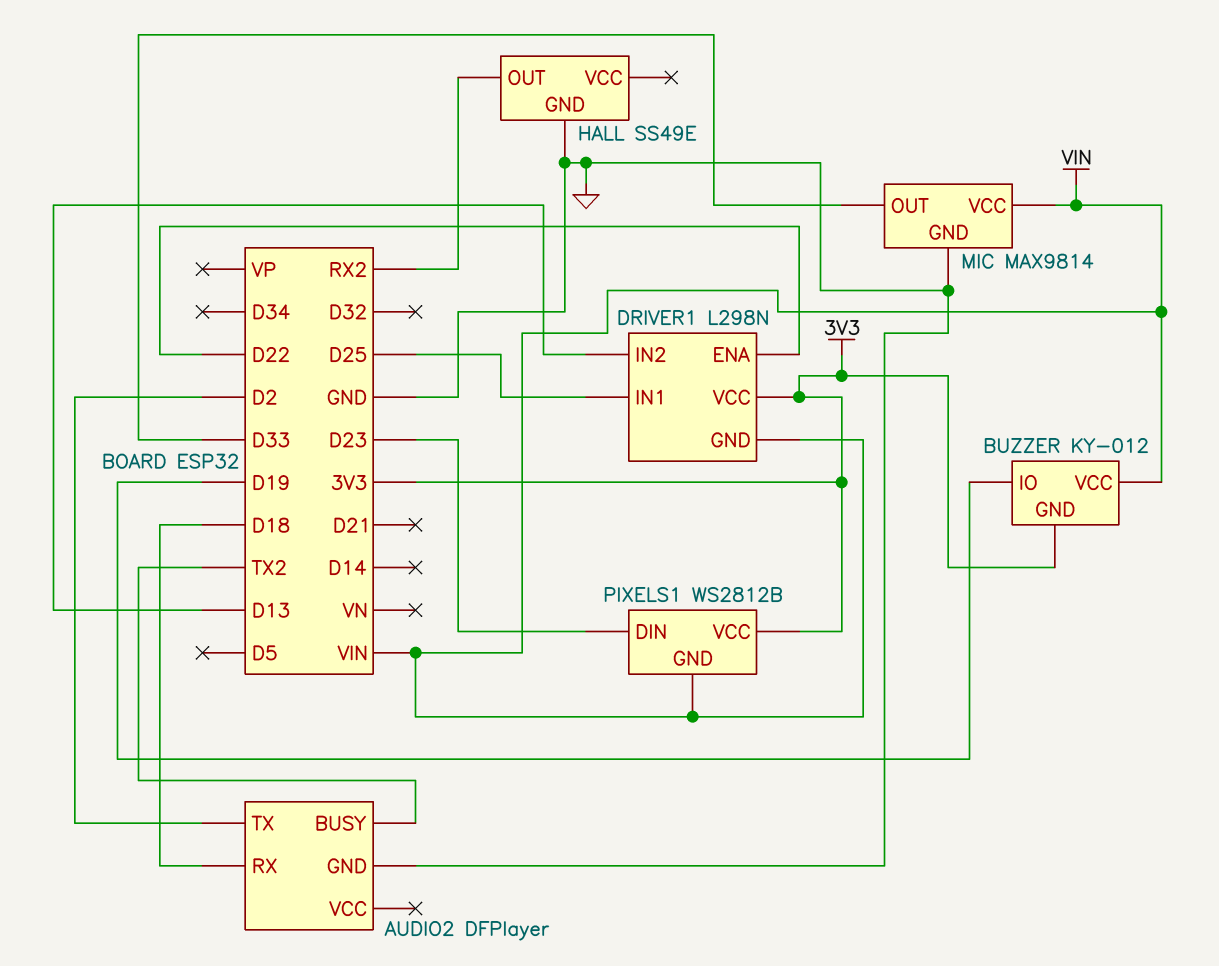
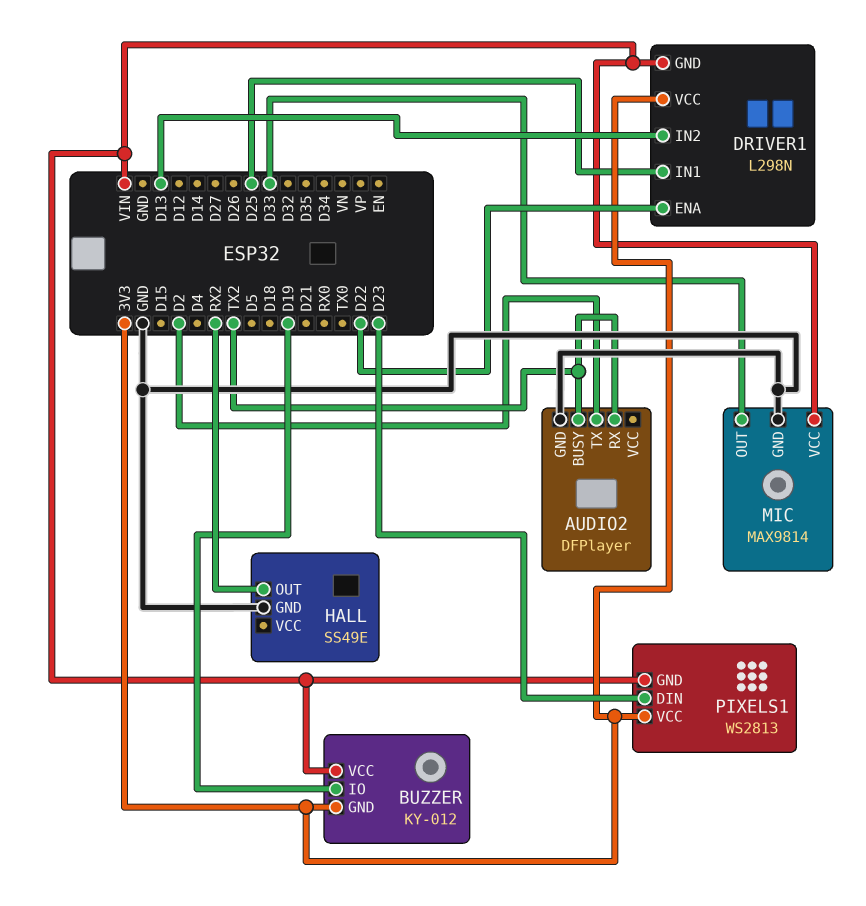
AUDIO2 pin RX: D18 -> TX2
PIXELS1: WS2812B -> WS2813

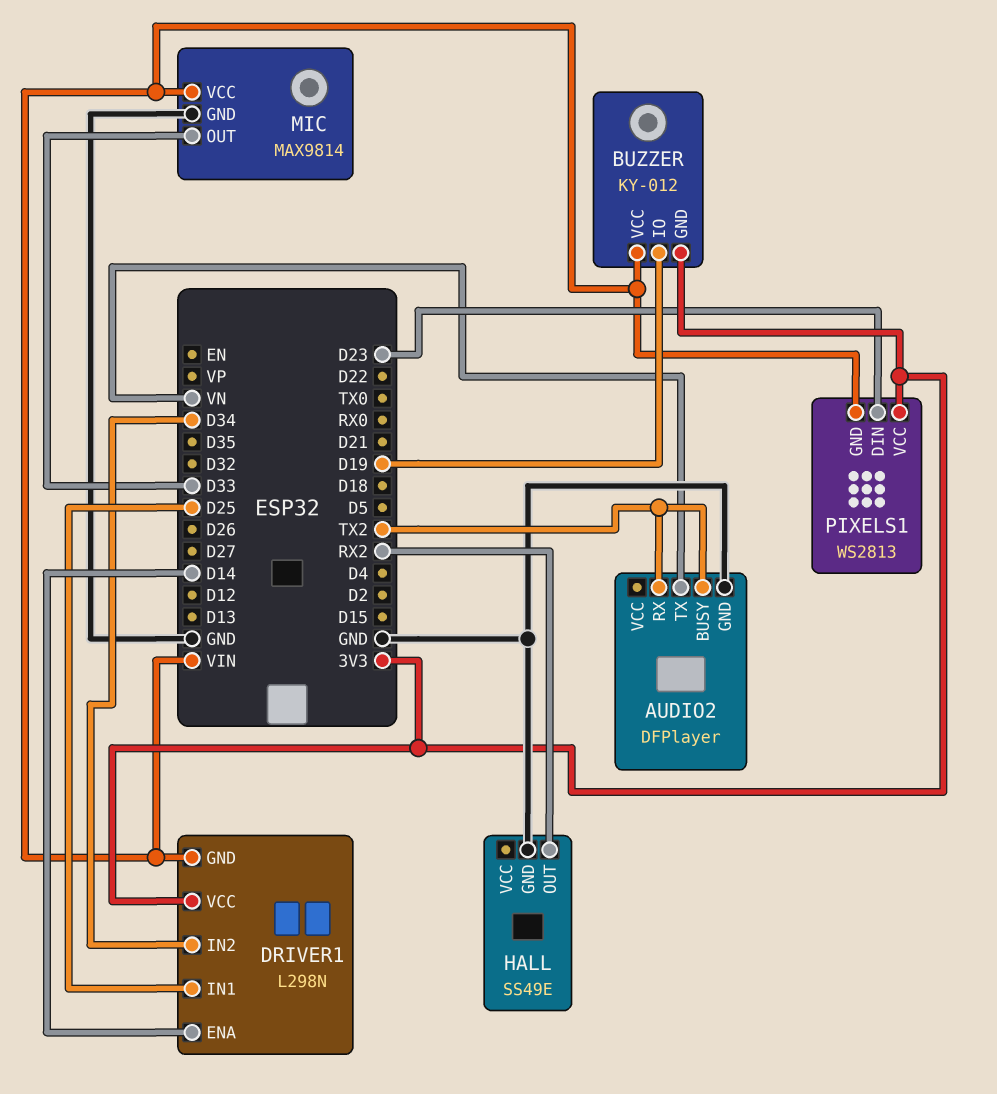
AUDIO2 pin TX: D2 -> VN
DRIVER1 pin ENA: D22 -> D14
DRIVER1 pin IN2: D13 -> D34

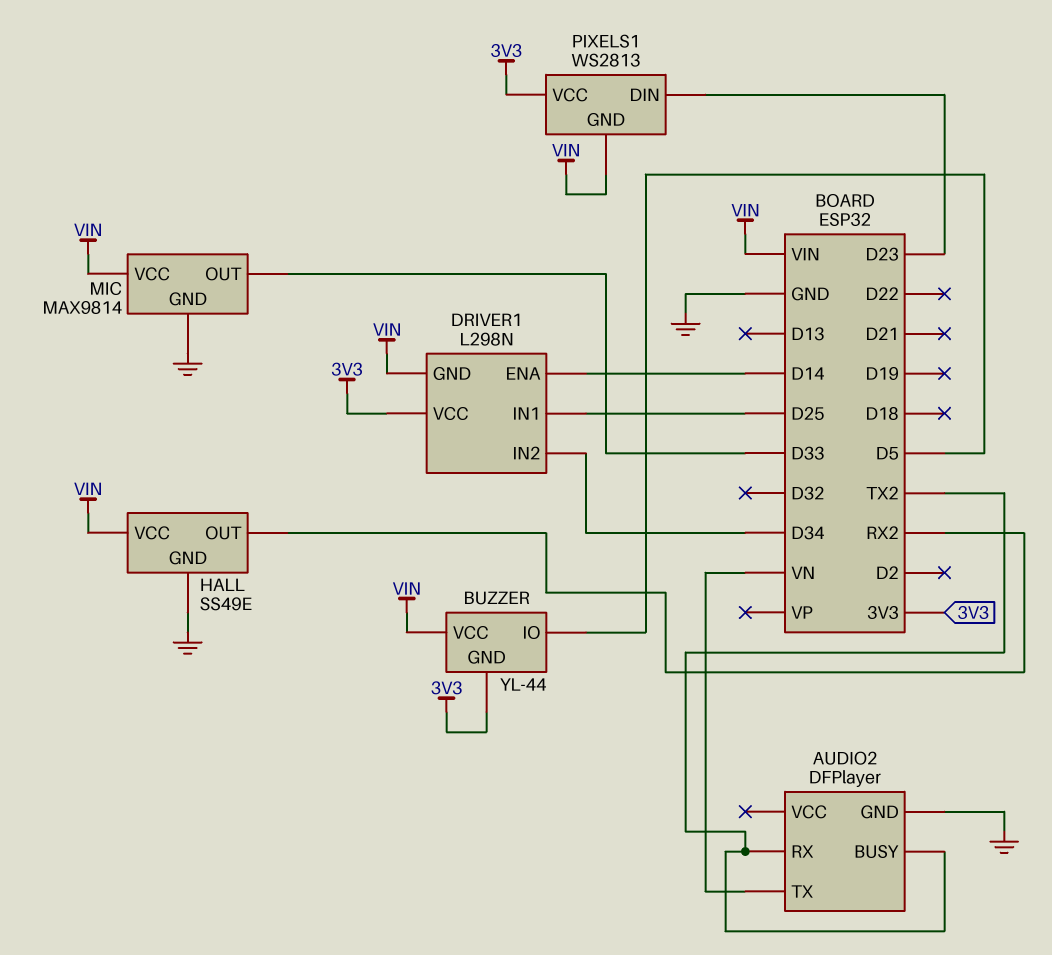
BUZZER: KY-012 -> YL-44
BUZZER pin IO: D19 -> D5
HALL pin VCC: none -> VIN

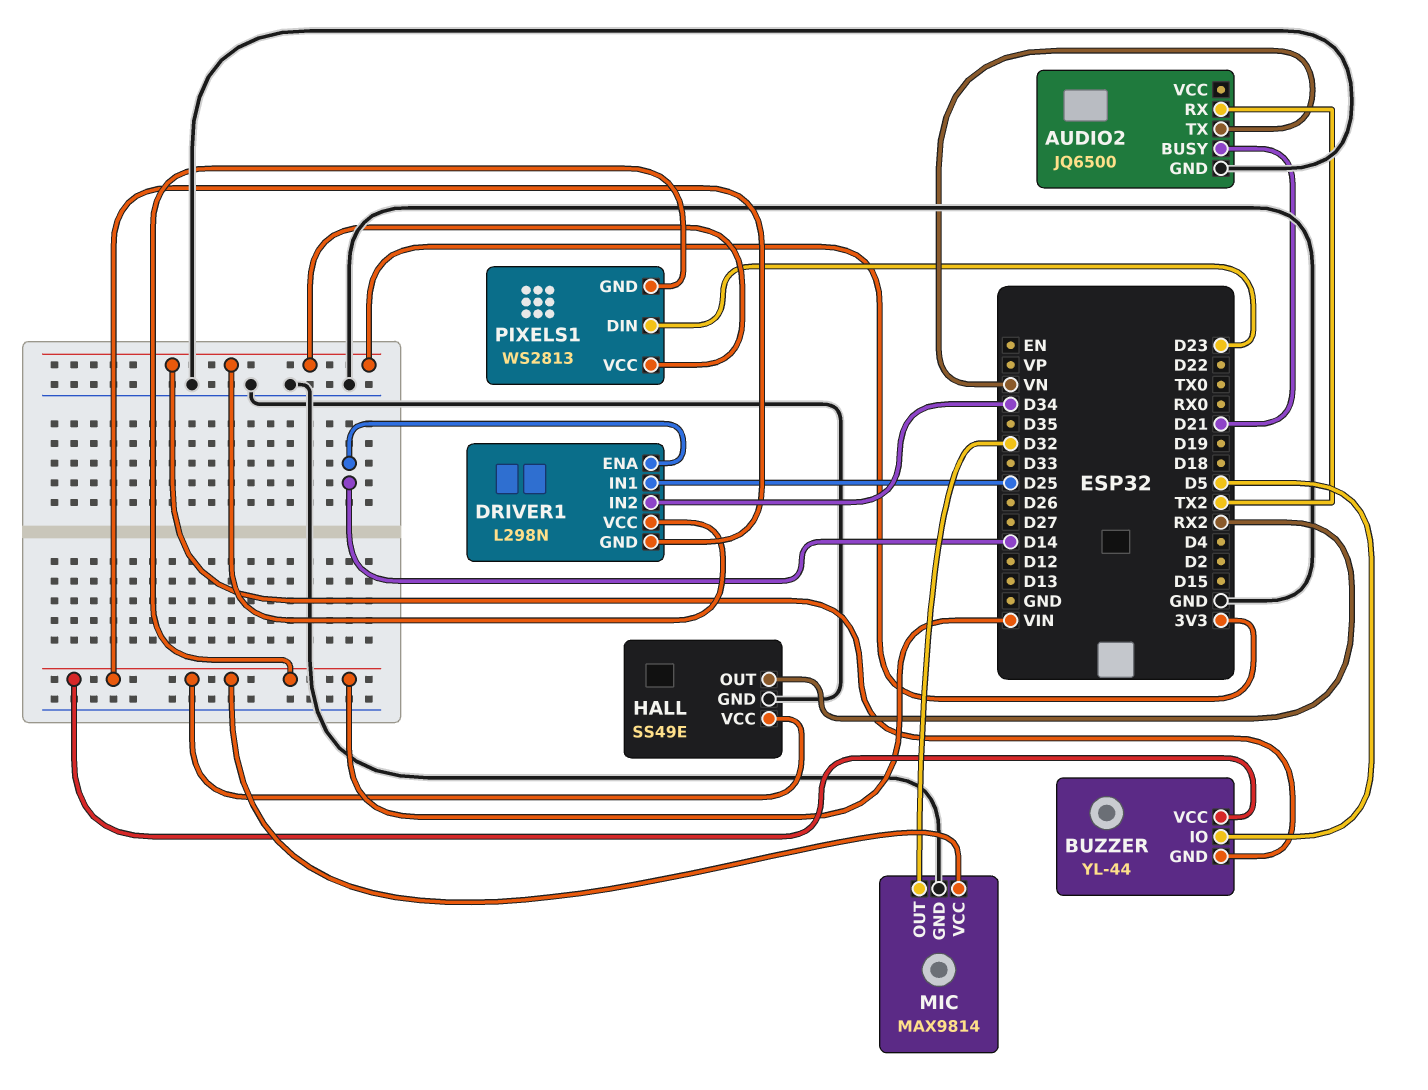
AUDIO2: DFPlayer -> JQ6500
AUDIO2 pin BUSY: TX2 -> D21
MIC pin OUT: D33 -> D32

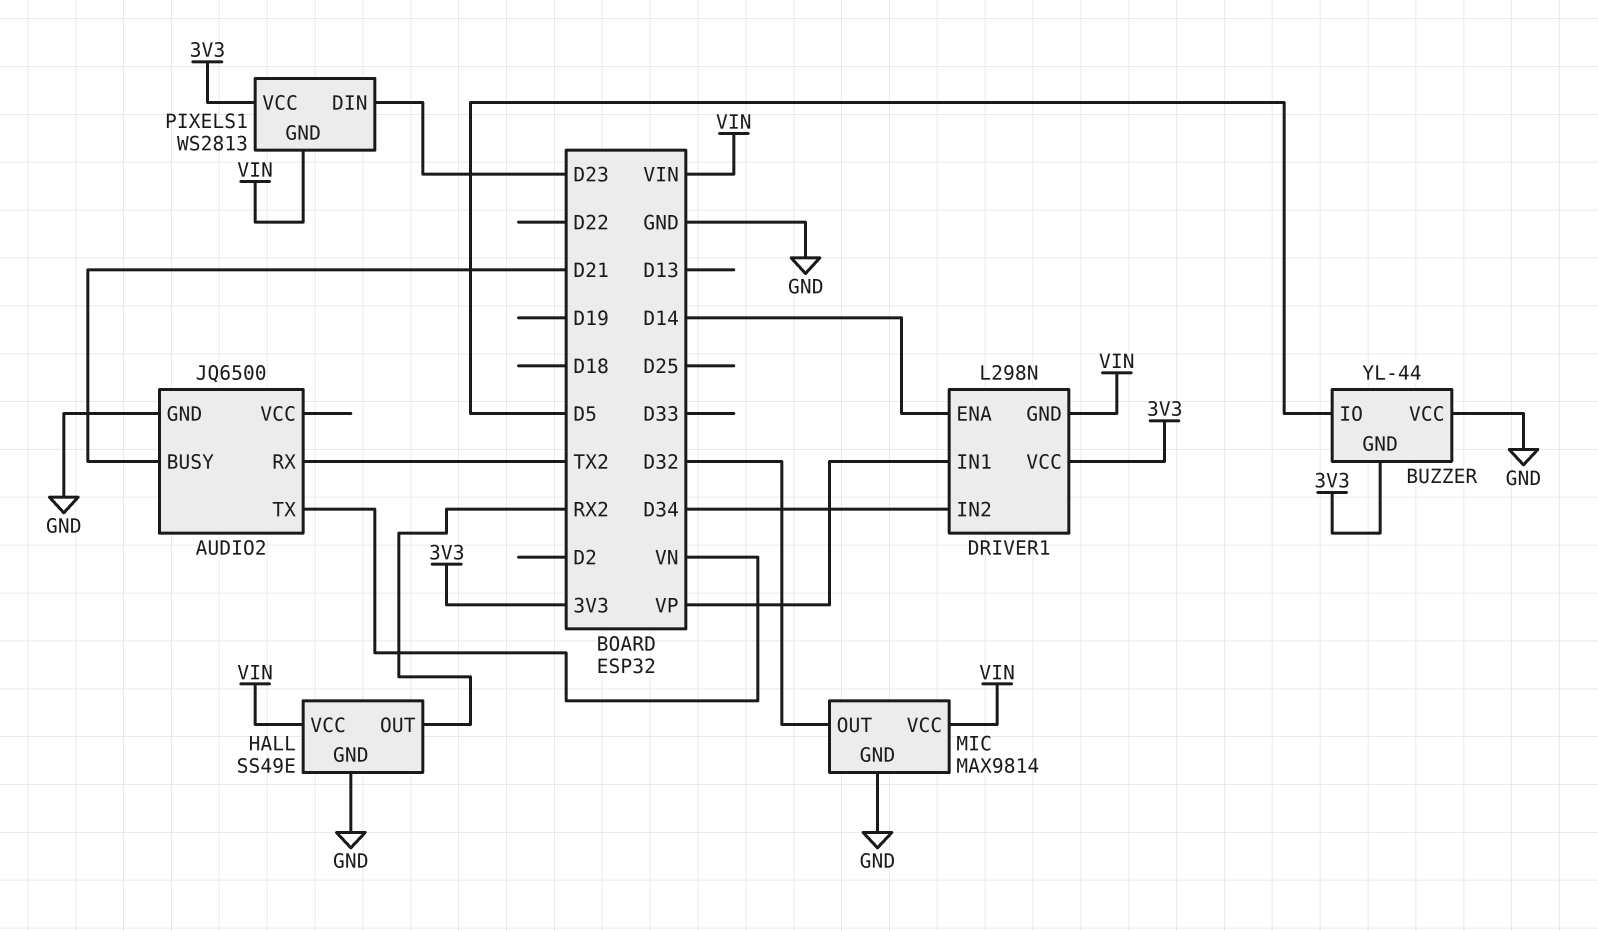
BUZZER pin VCC: VIN -> GND
DRIVER1 pin IN1: D25 -> VP

